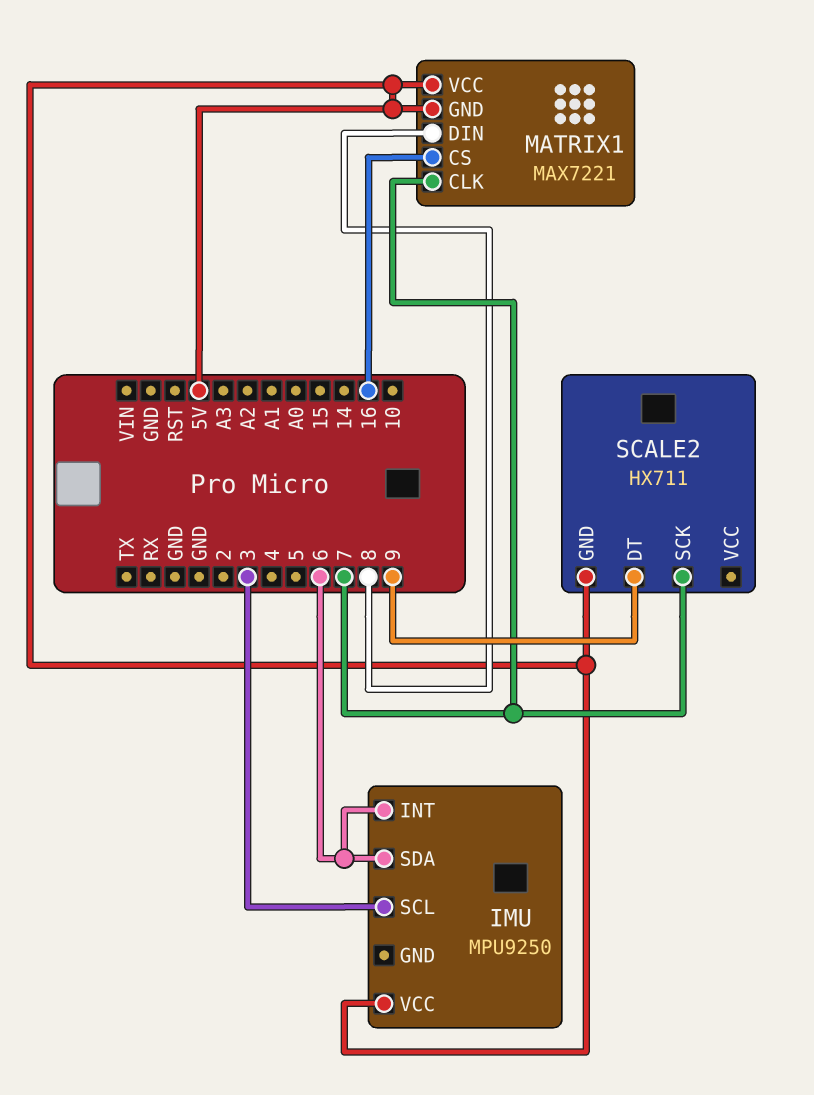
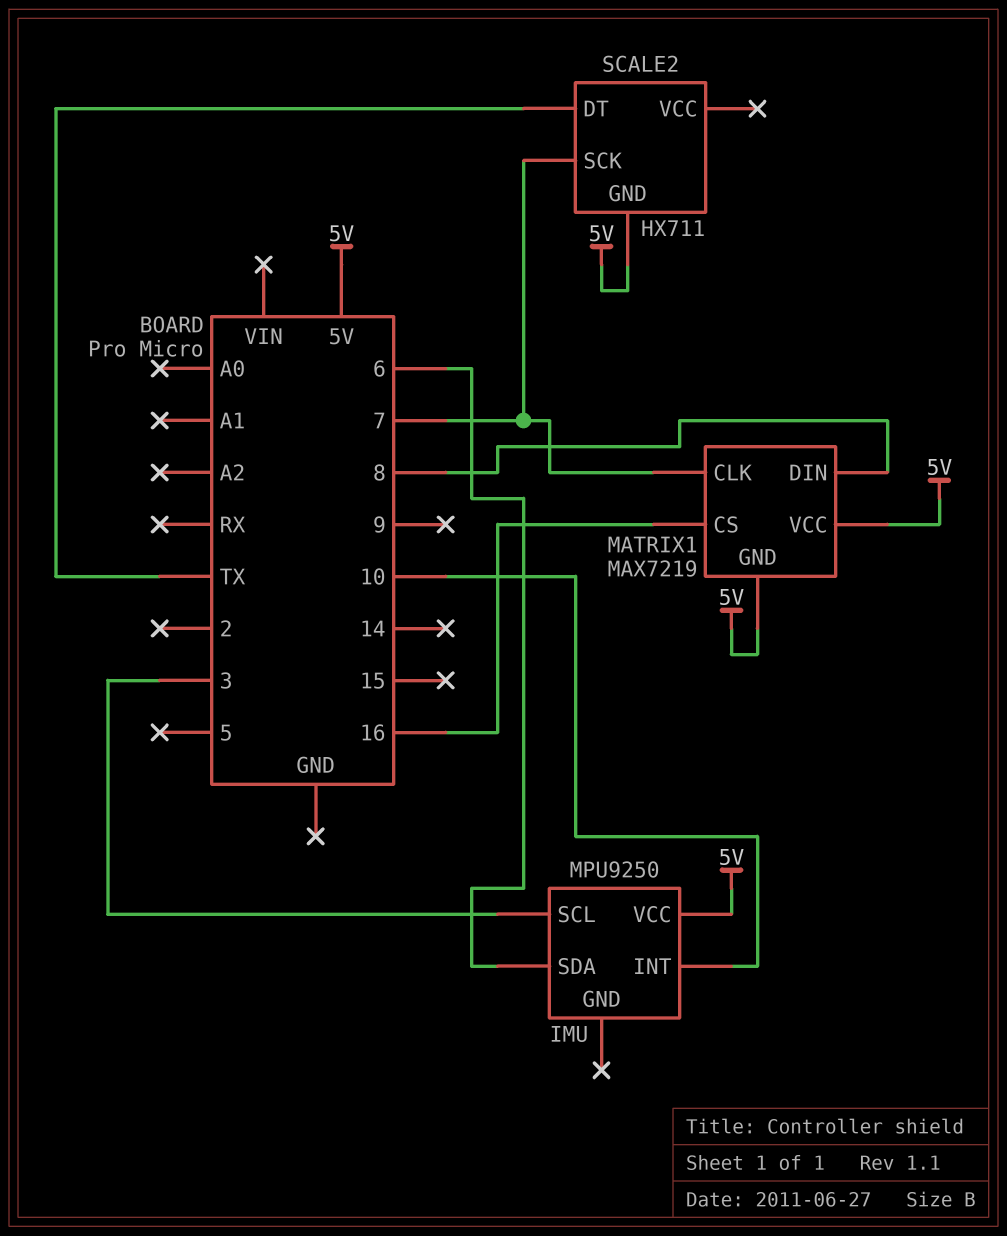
IMU pin INT: 6 -> 10
MATRIX1: MAX7221 -> MAX7219
SCALE2 pin DT: 9 -> TX

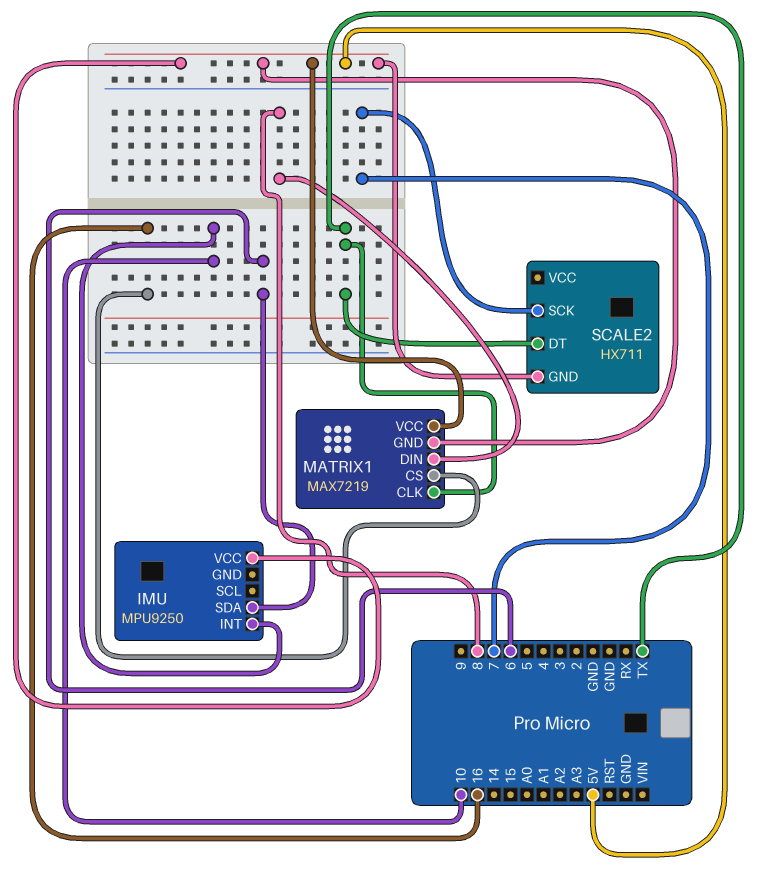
IMU pin SCL: 3 -> none
MATRIX1 pin CLK: 7 -> TX

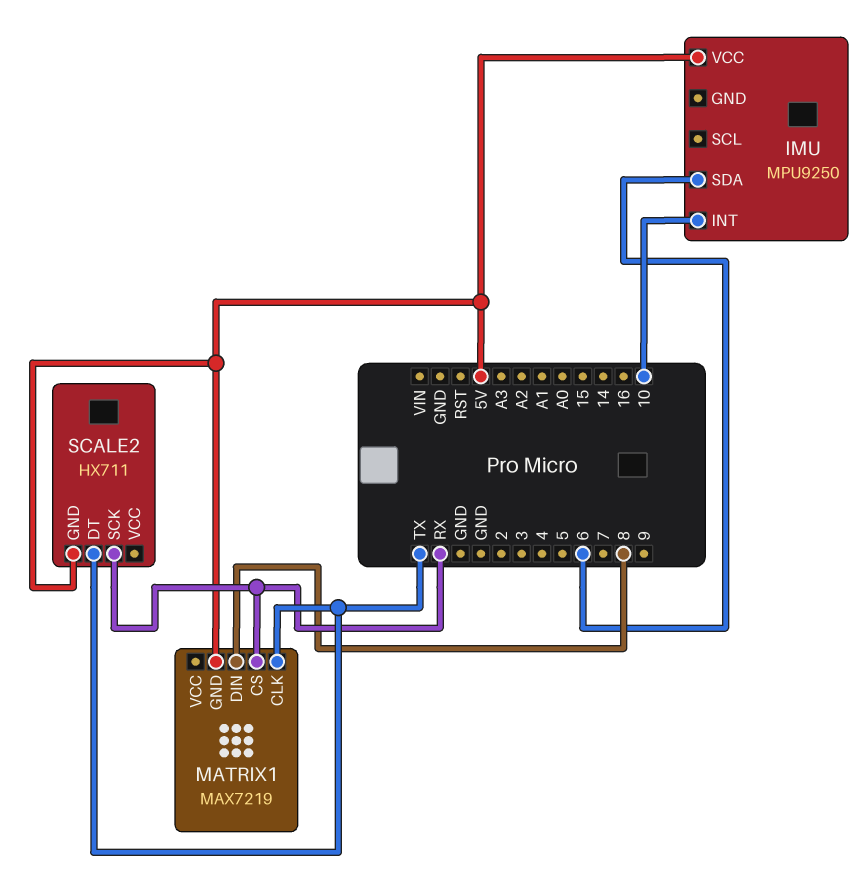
MATRIX1 pin CS: 16 -> RX
MATRIX1 pin VCC: 5V -> none
SCALE2 pin SCK: 7 -> RX

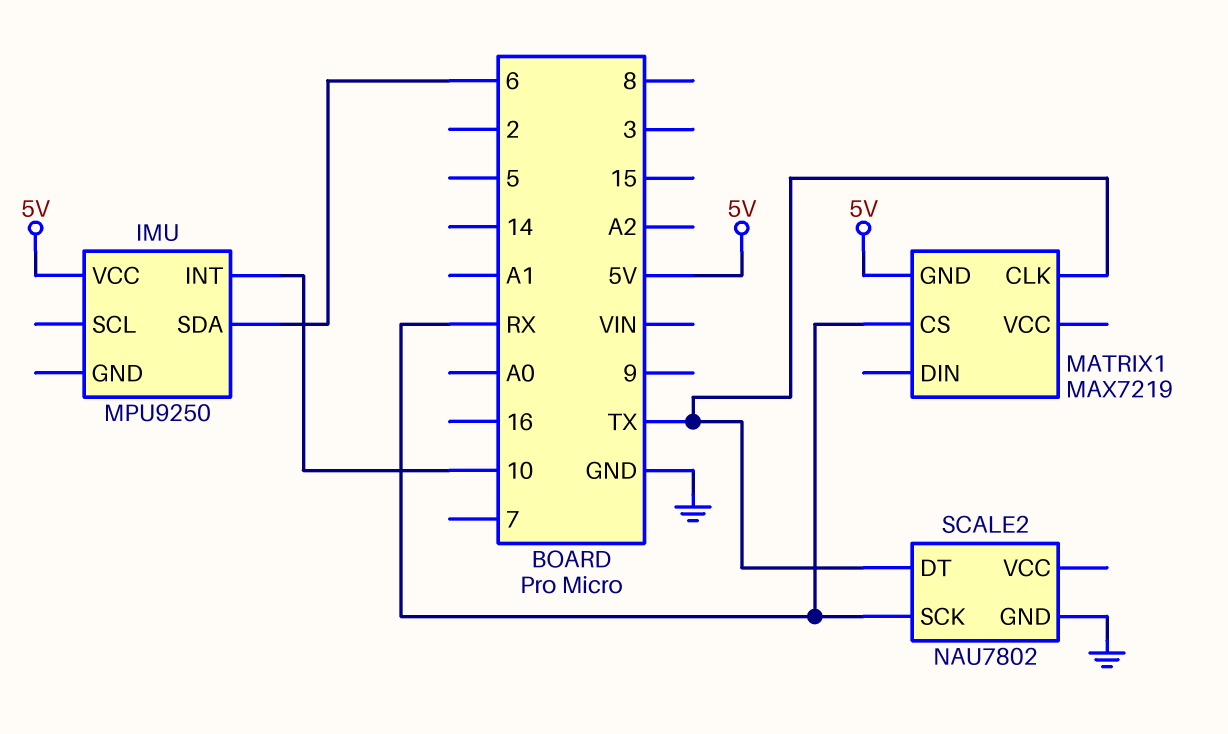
MATRIX1 pin DIN: 8 -> none
SCALE2: HX711 -> NAU7802
SCALE2 pin GND: 5V -> GND

